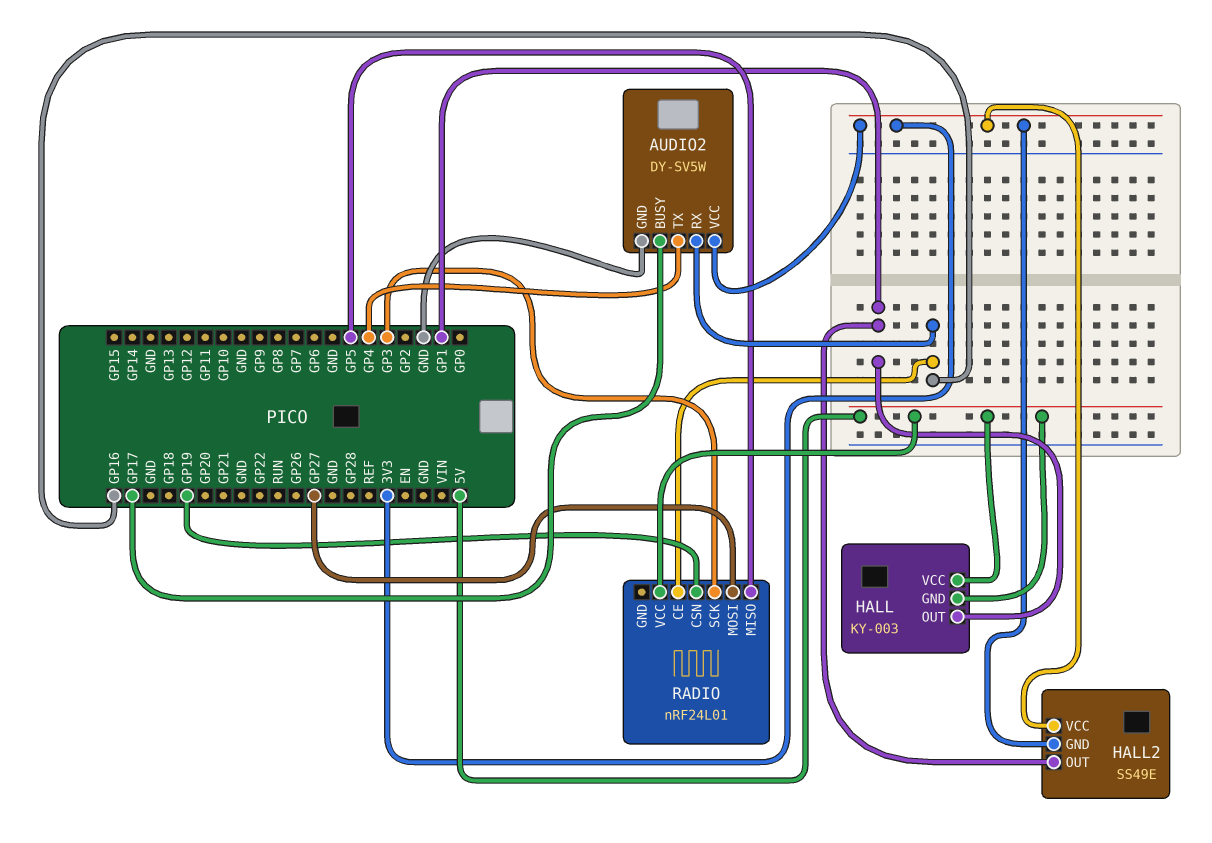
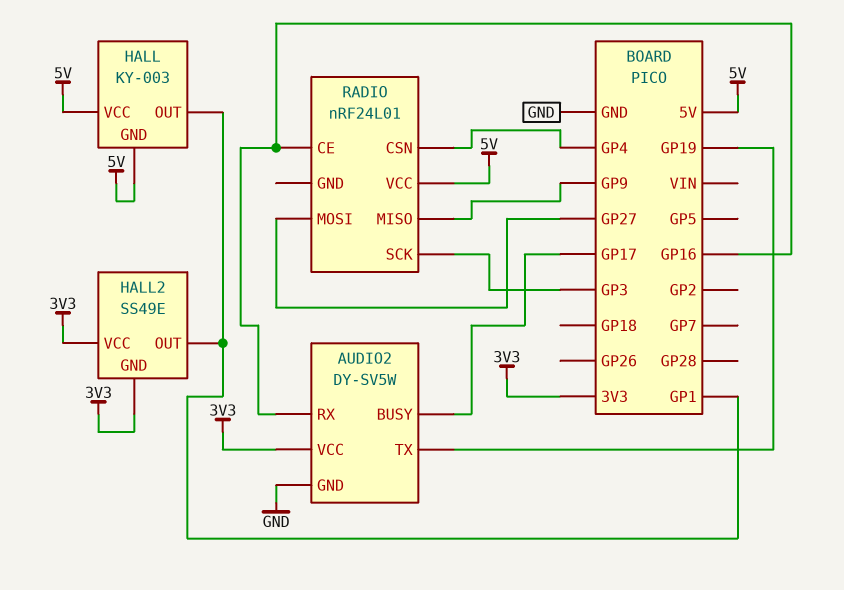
AUDIO2 pin TX: GP4 -> GP19
RADIO pin CSN: GP19 -> GP4
RADIO pin MISO: GP5 -> GP9

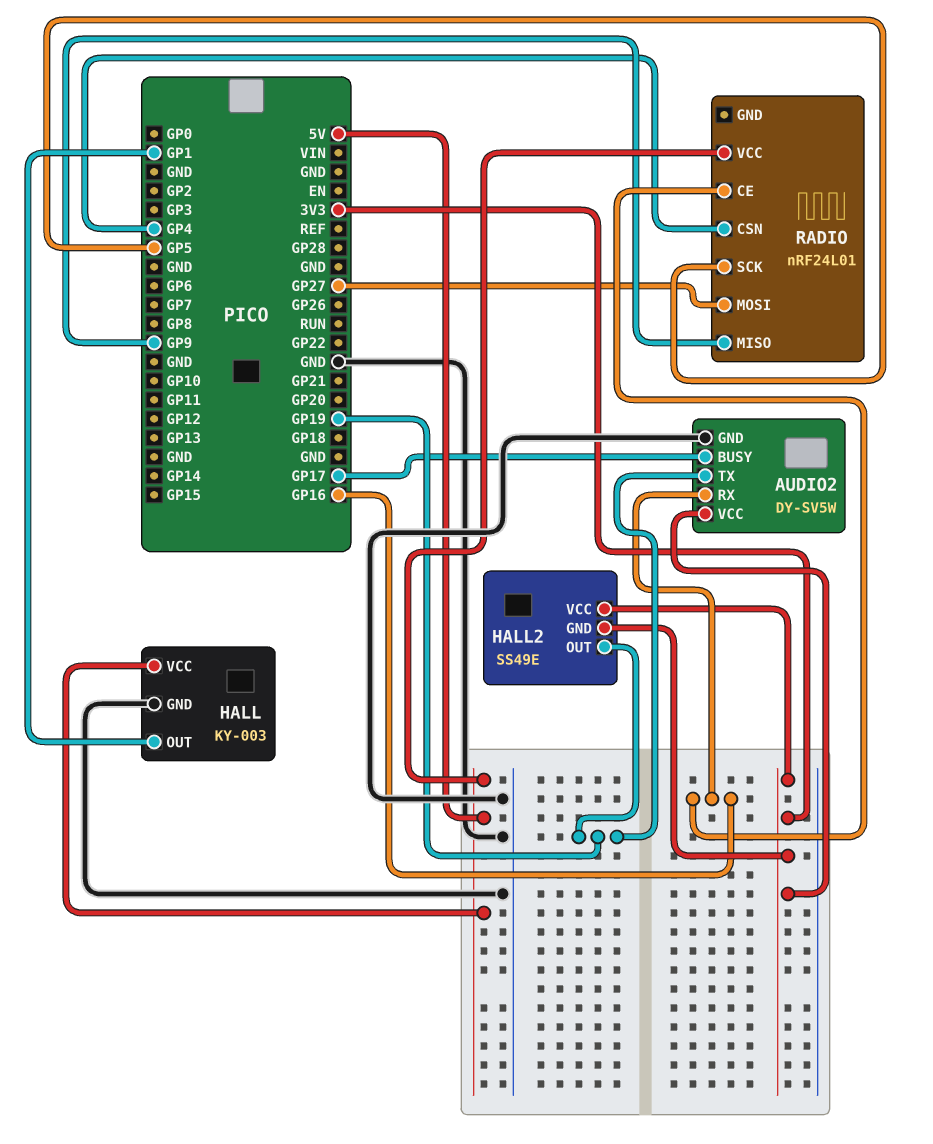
HALL pin GND: 5V -> GND
HALL2 pin OUT: GP1 -> GP19
RADIO pin SCK: GP3 -> GP5

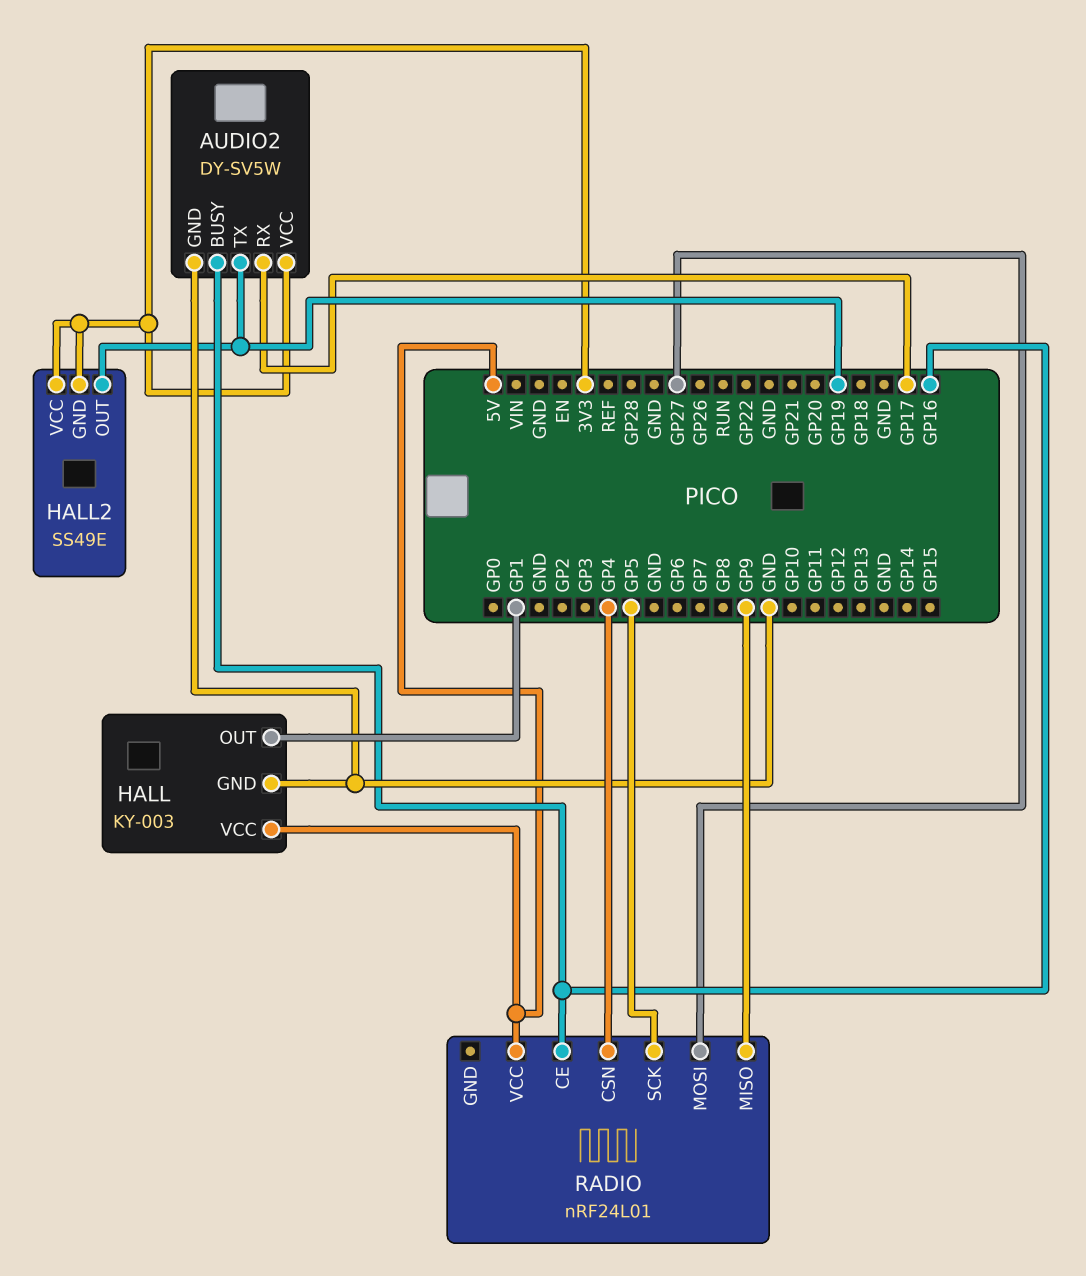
AUDIO2 pin BUSY: GP17 -> GP16
AUDIO2 pin RX: GP16 -> GP17

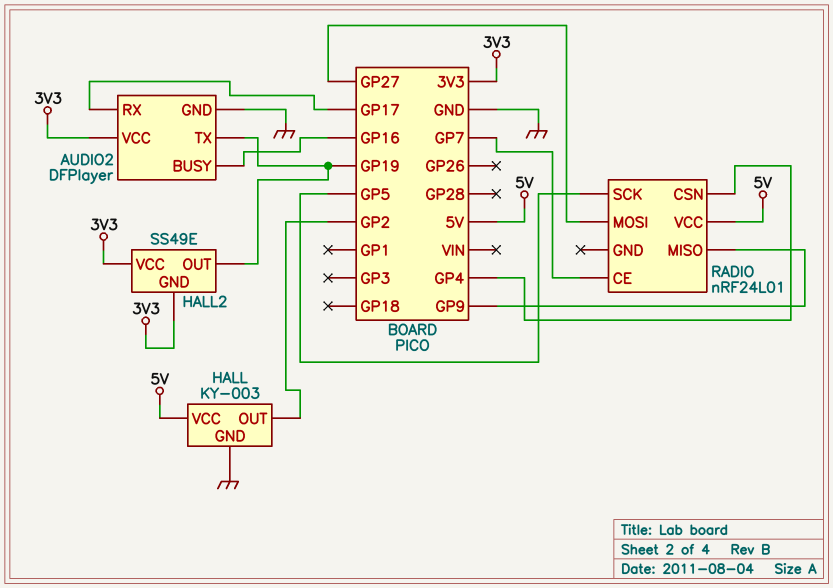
AUDIO2: DY-SV5W -> DFPlayer
HALL pin OUT: GP1 -> GP2
RADIO pin CE: GP16 -> GP7

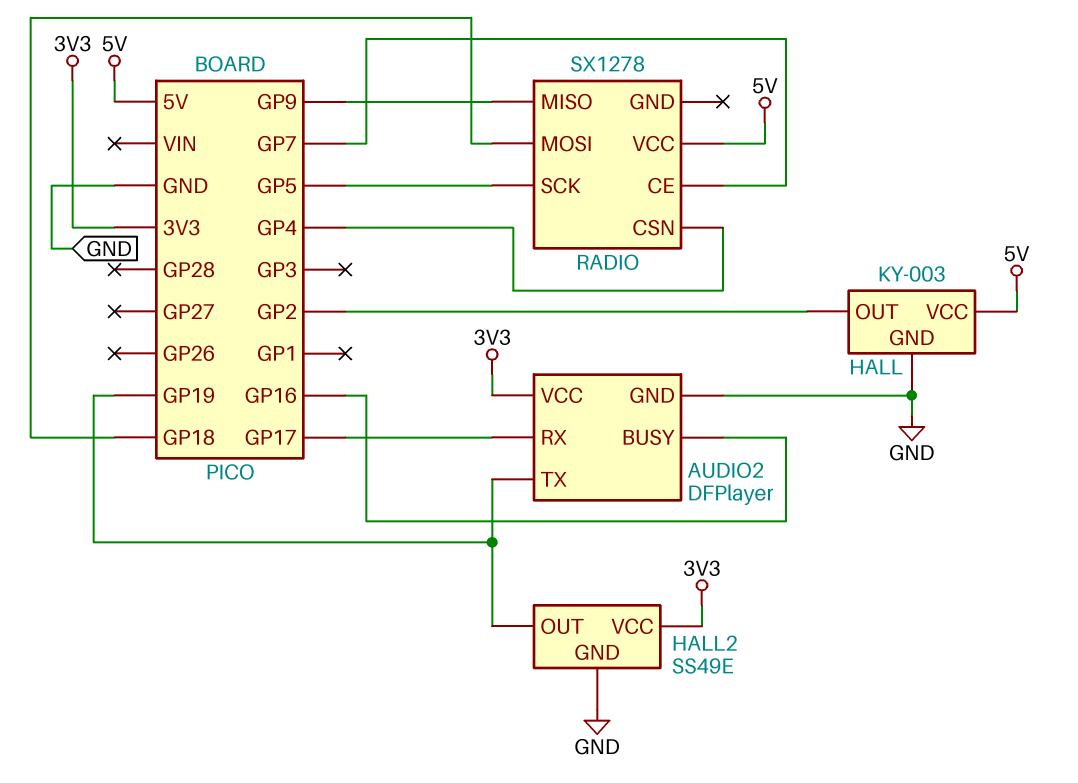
HALL2 pin GND: 3V3 -> GND
RADIO: nRF24L01 -> SX1278
RADIO pin MOSI: GP27 -> GP18

